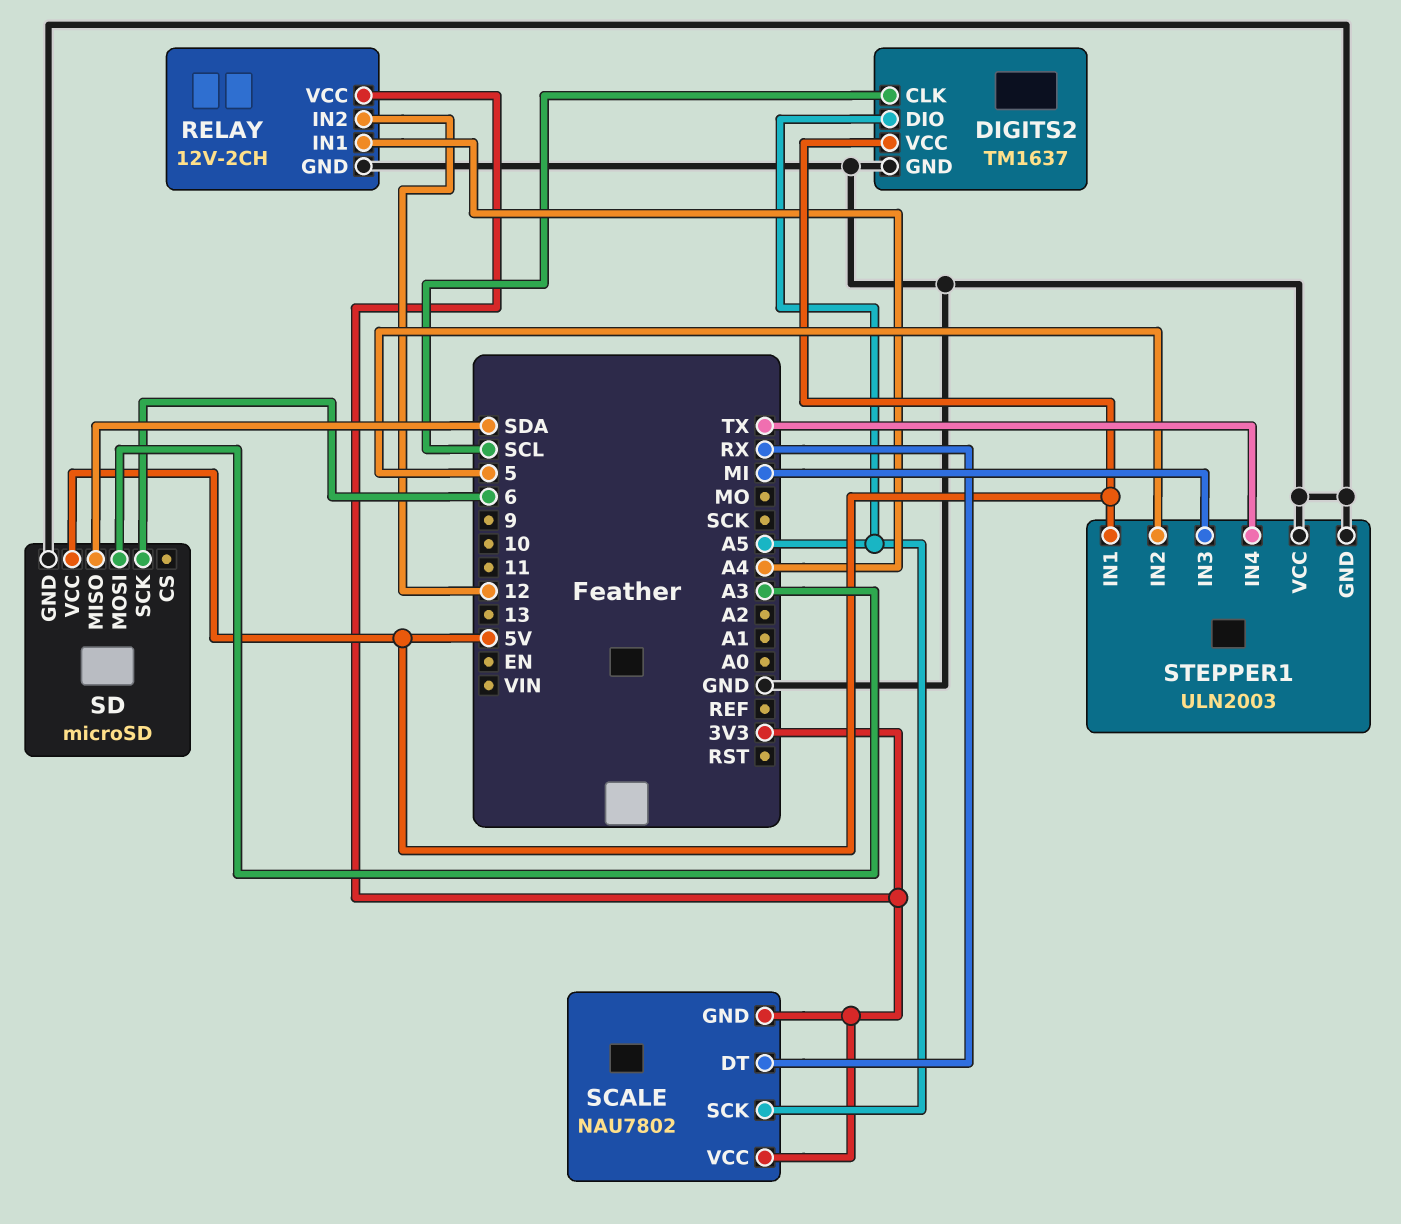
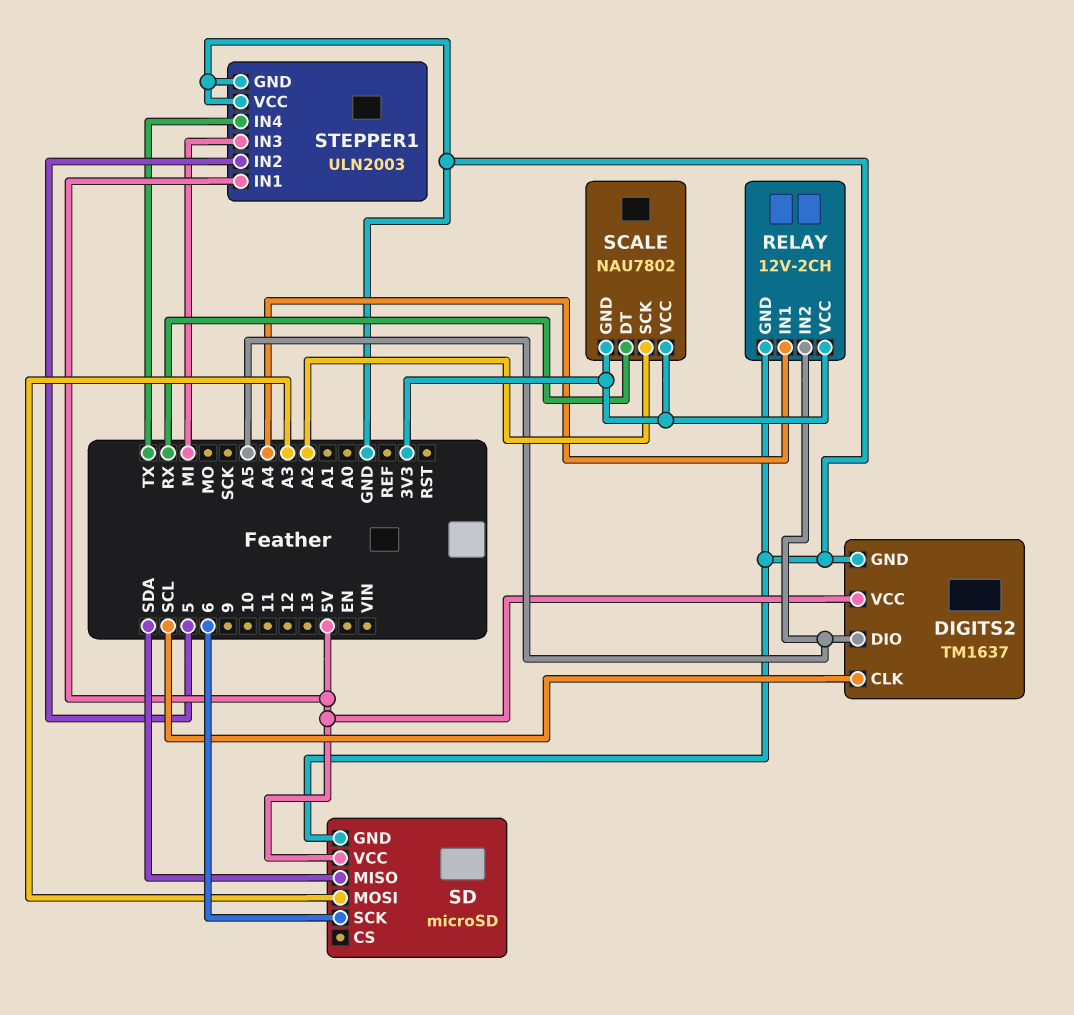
RELAY pin IN2: 12 -> A5
SCALE pin SCK: A5 -> A2

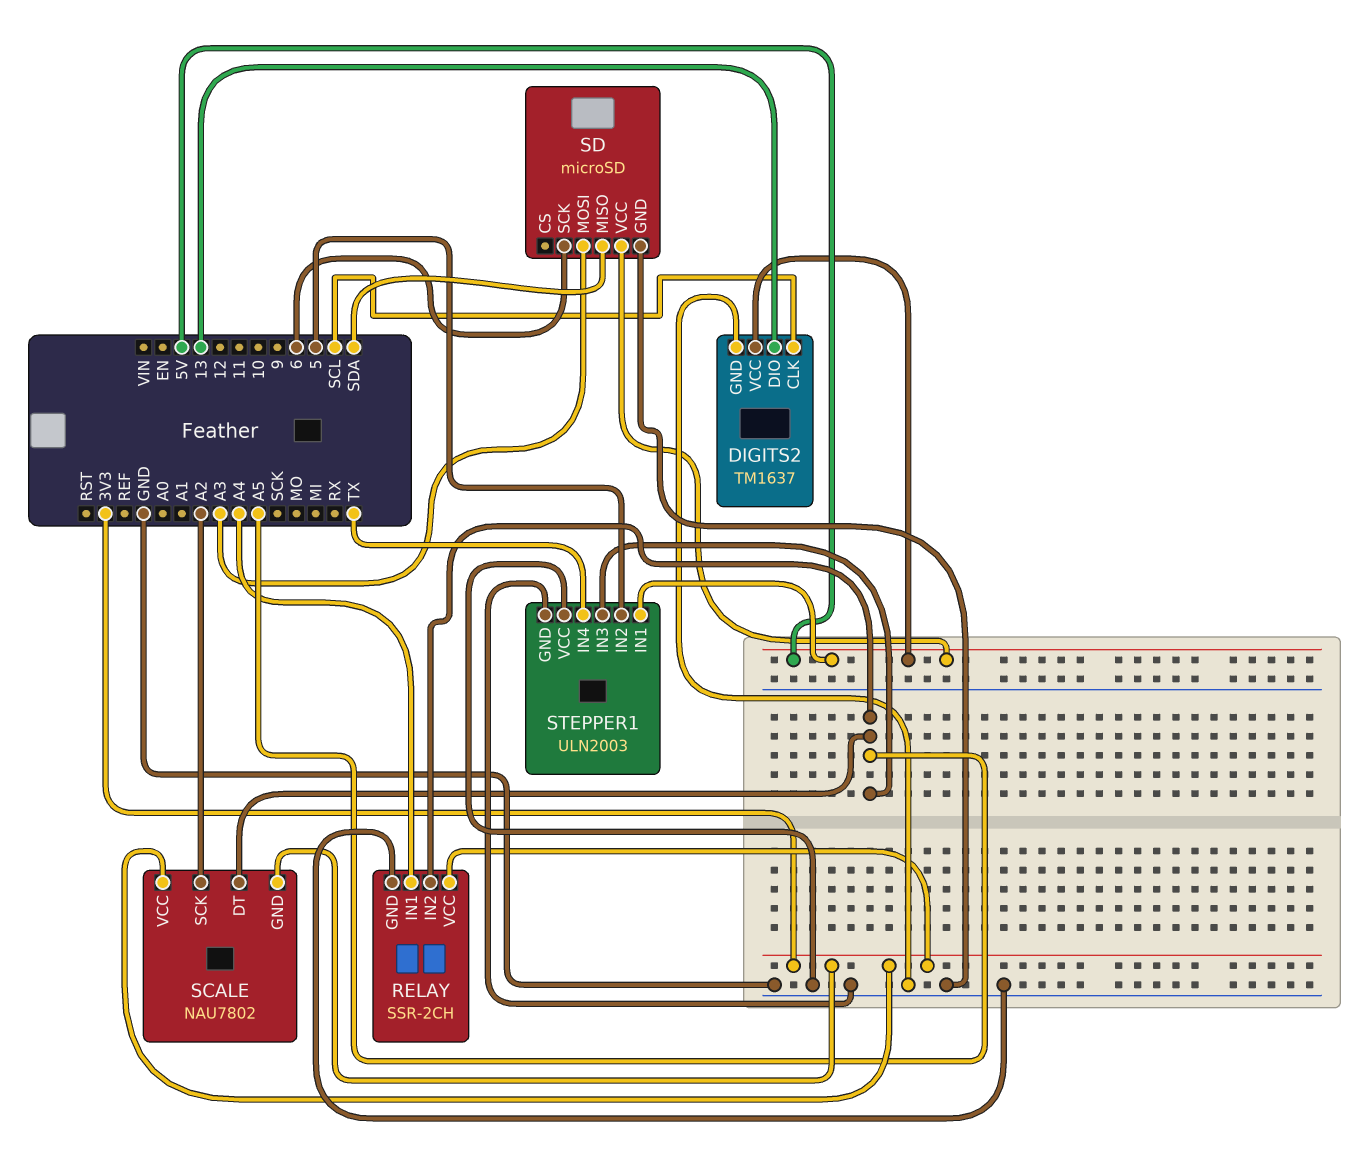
DIGITS2 pin DIO: A5 -> 13
RELAY: 12V-2CH -> SSR-2CH
SCALE pin DT: RX -> A5
STEPPER1 pin IN3: MI -> A5

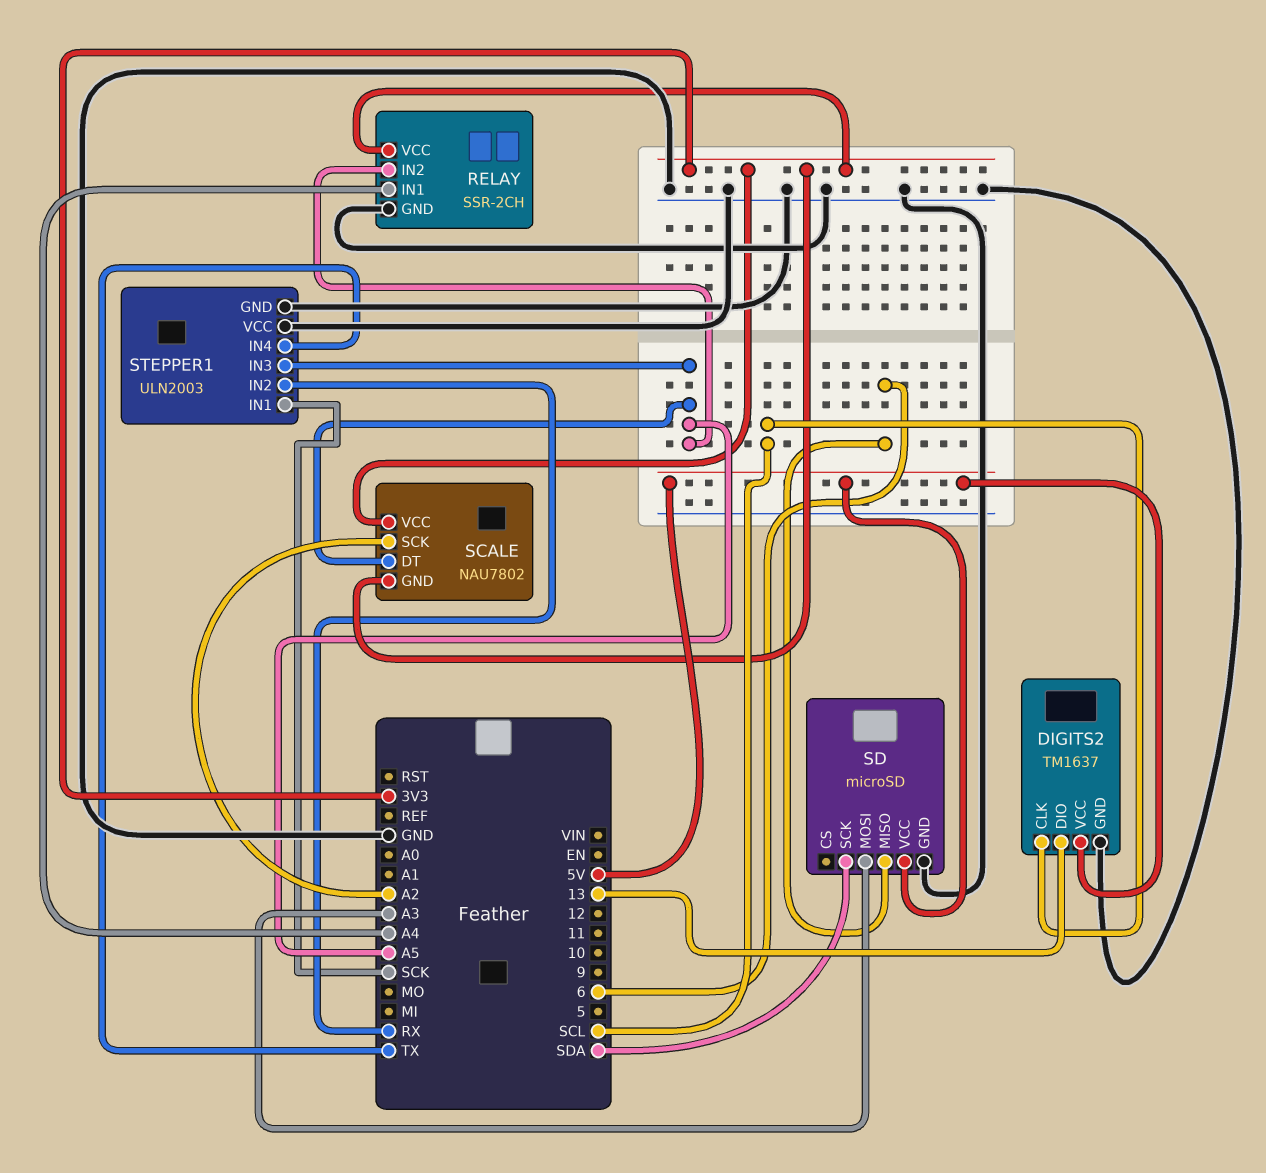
SD pin MISO: SDA -> 6
SD pin SCK: 6 -> SDA
STEPPER1 pin IN1: 5V -> SCK
STEPPER1 pin IN2: 5 -> RX

